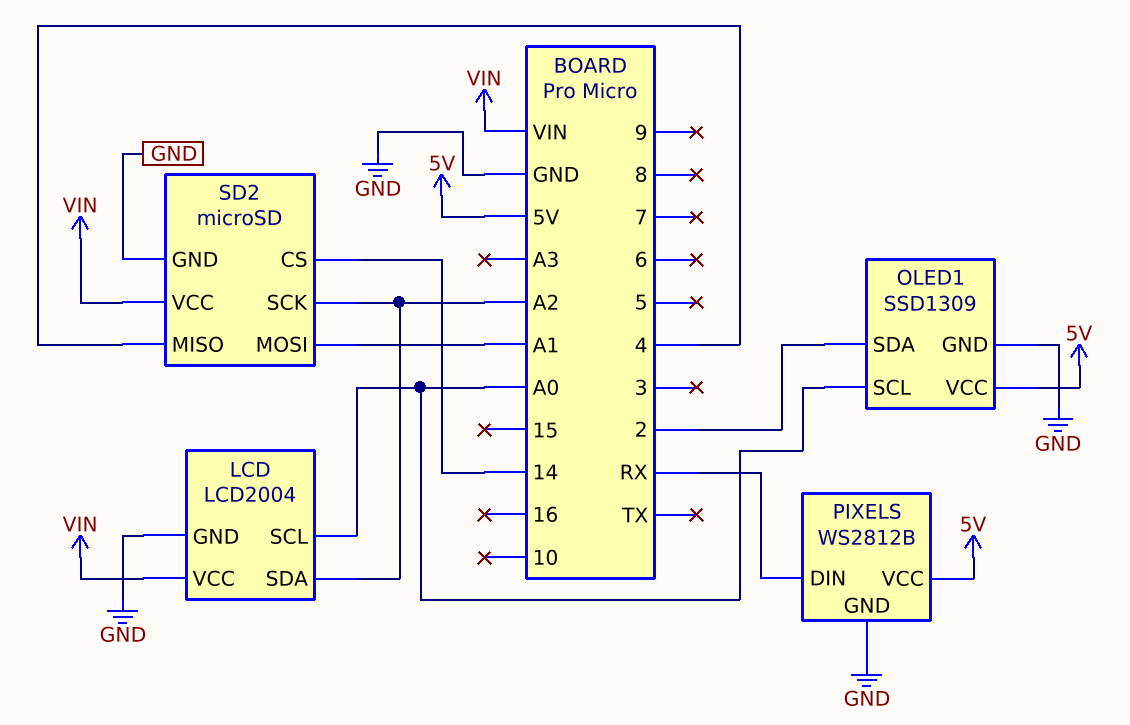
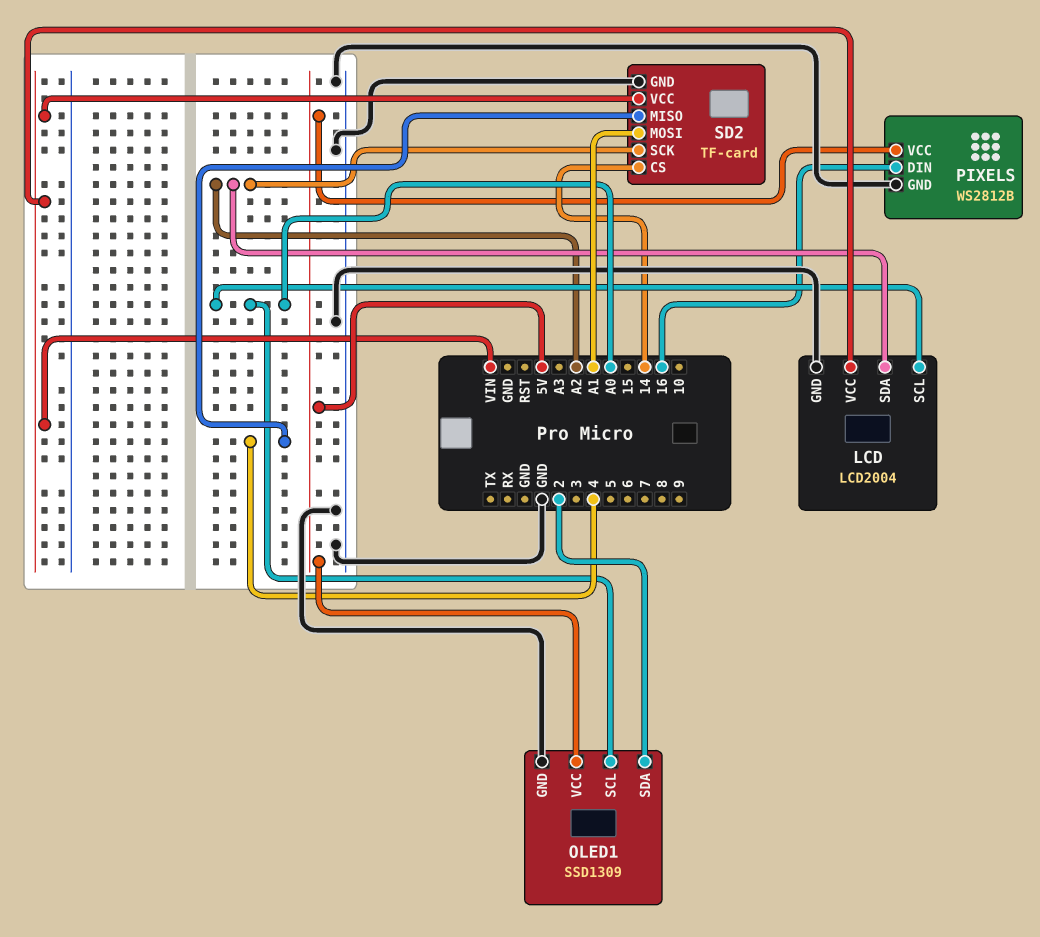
PIXELS pin DIN: RX -> 16
SD2: microSD -> TF-card

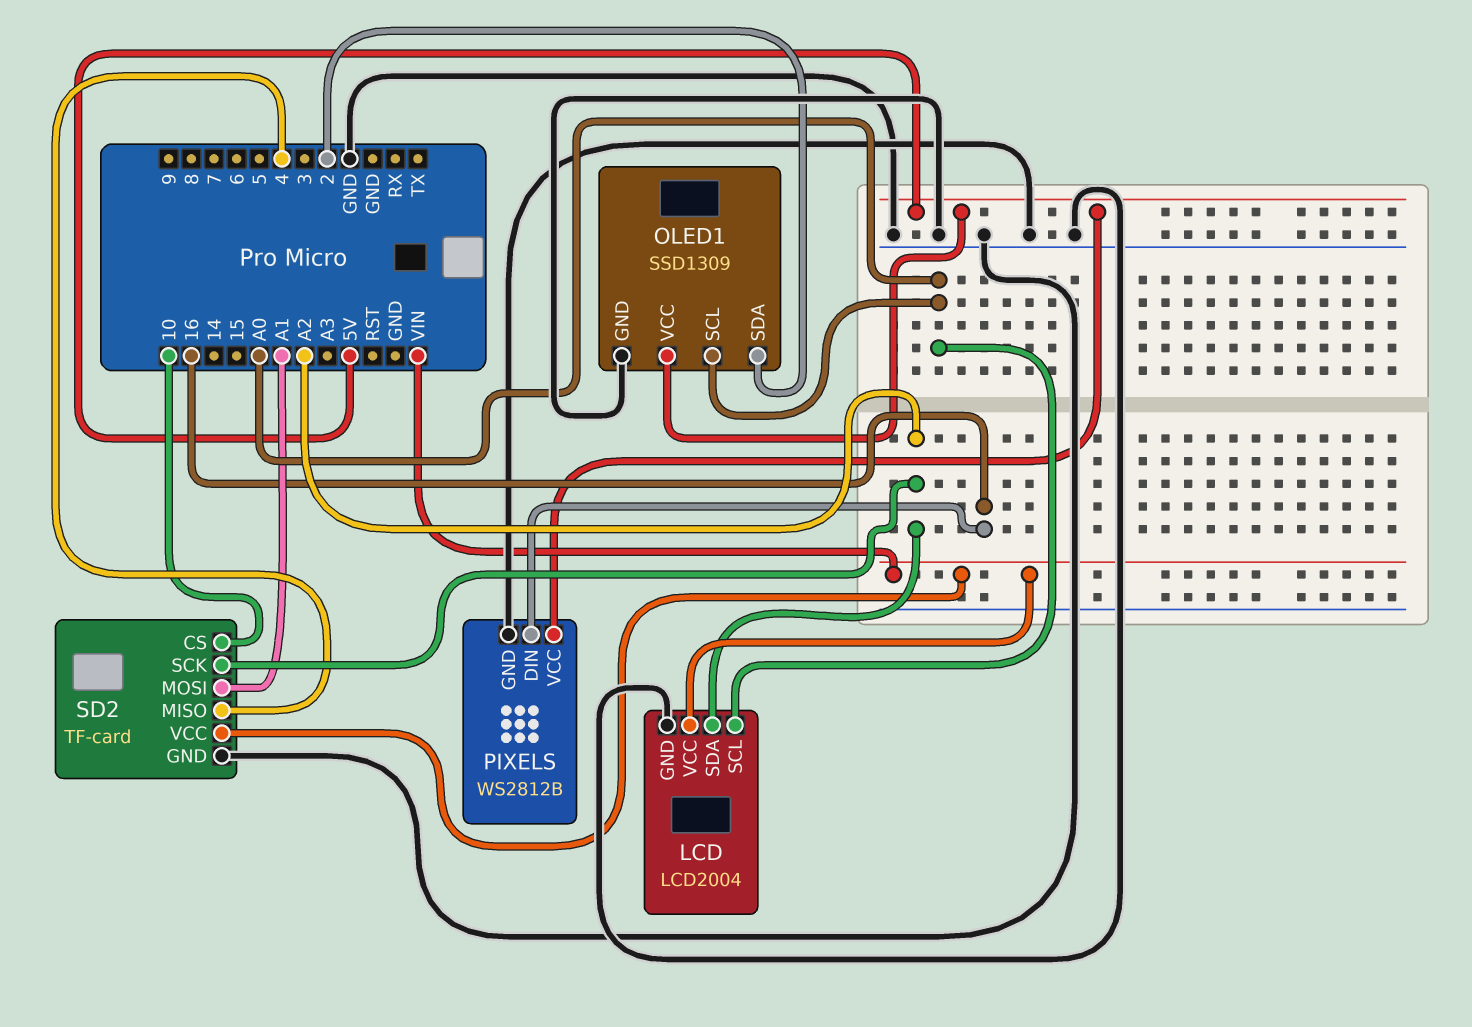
SD2 pin CS: 14 -> 10

